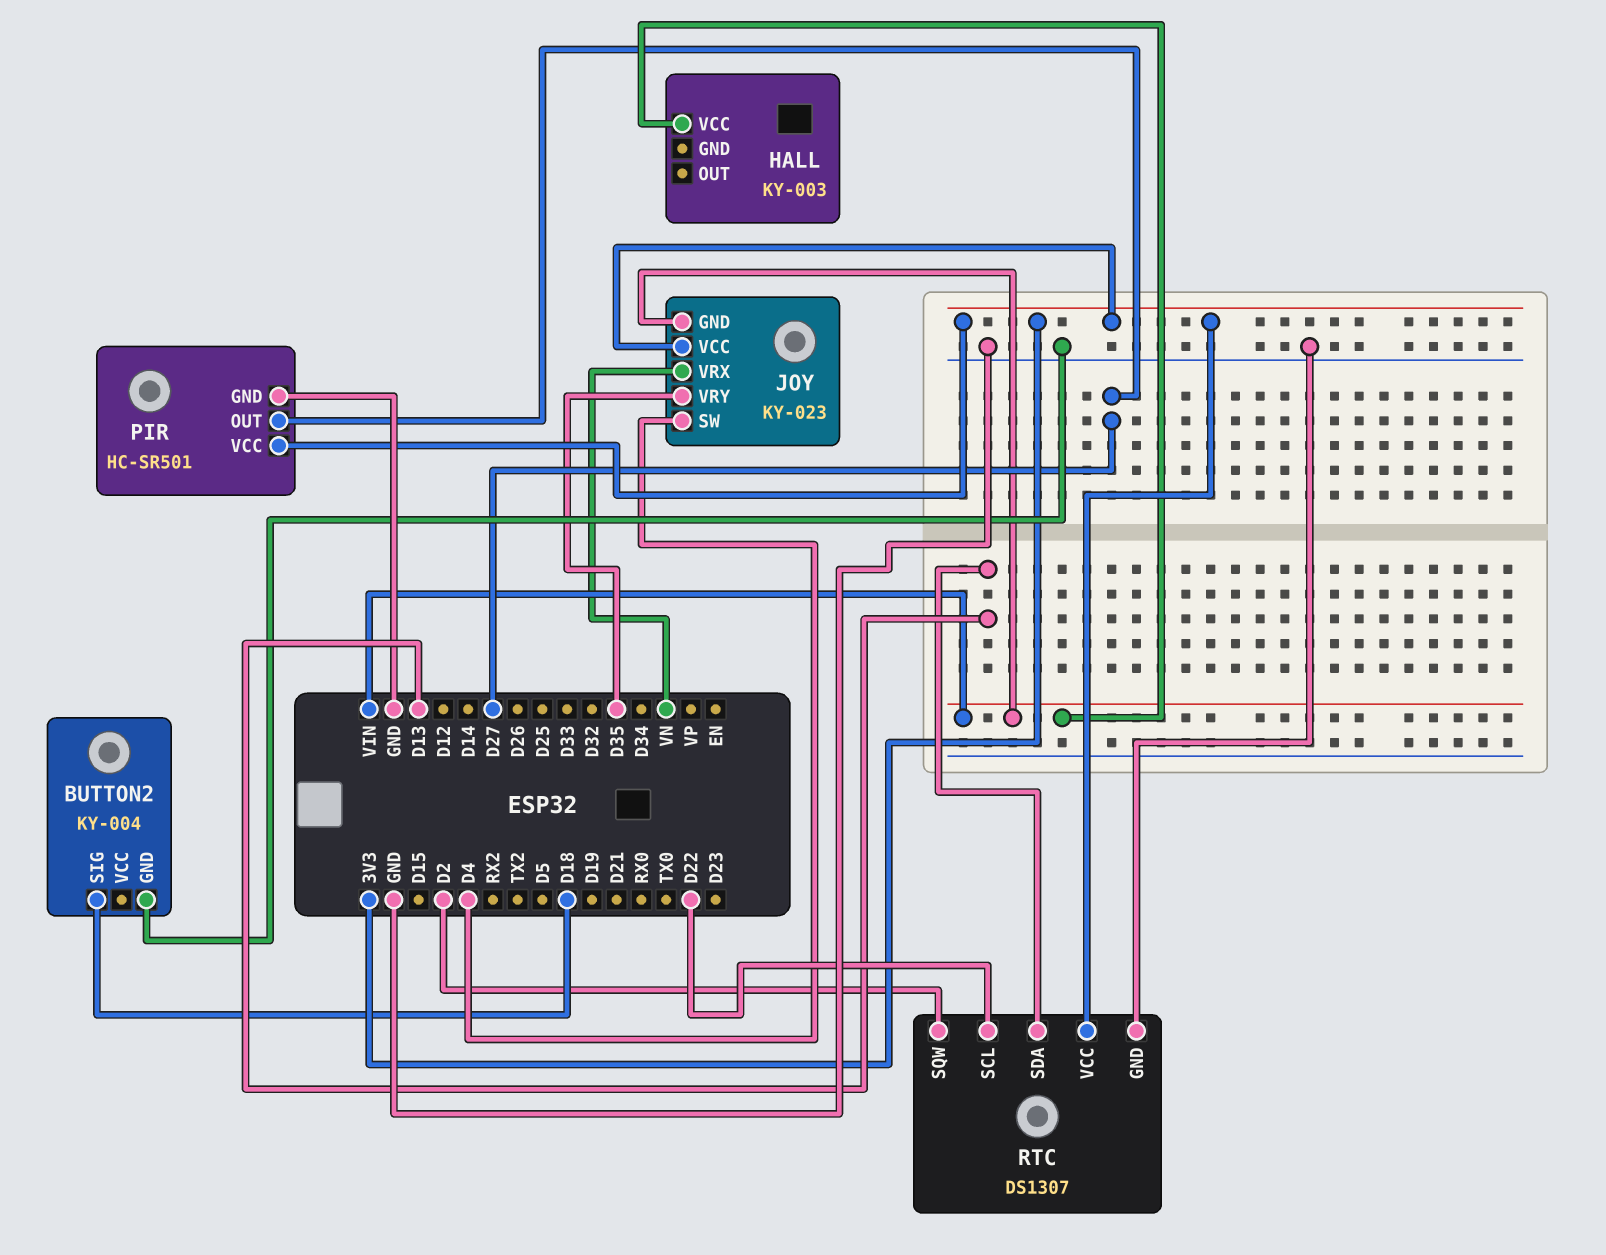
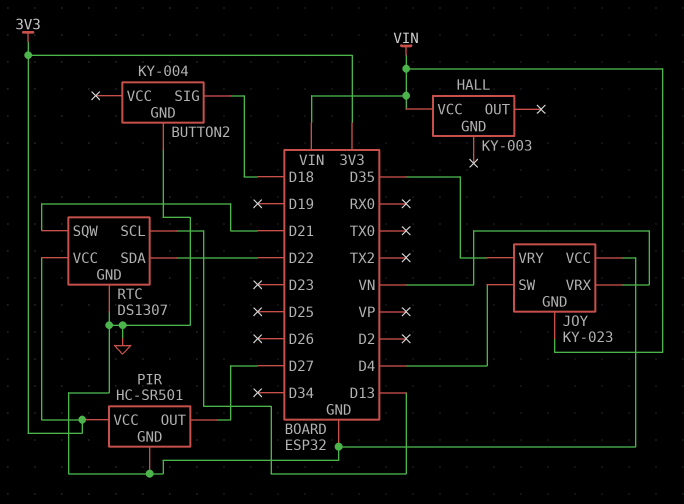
JOY pin VCC: 3V3 -> GND
RTC pin SCL: D22 -> D13
RTC pin SDA: D13 -> D22
RTC pin SQW: D2 -> D21

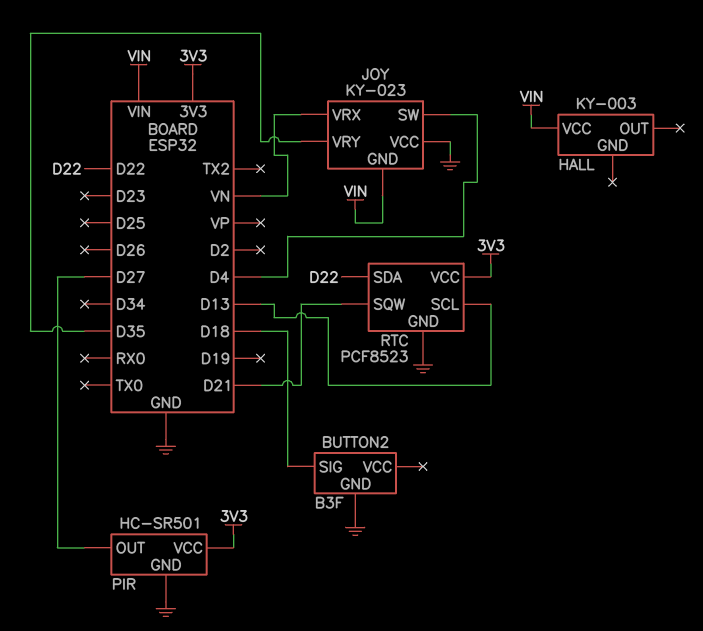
BUTTON2: KY-004 -> B3F
RTC: DS1307 -> PCF8523

